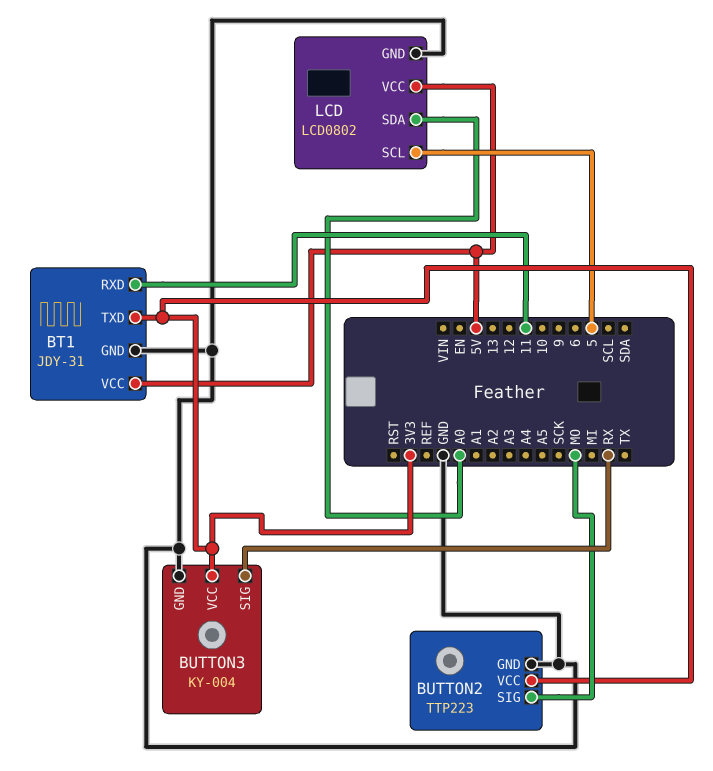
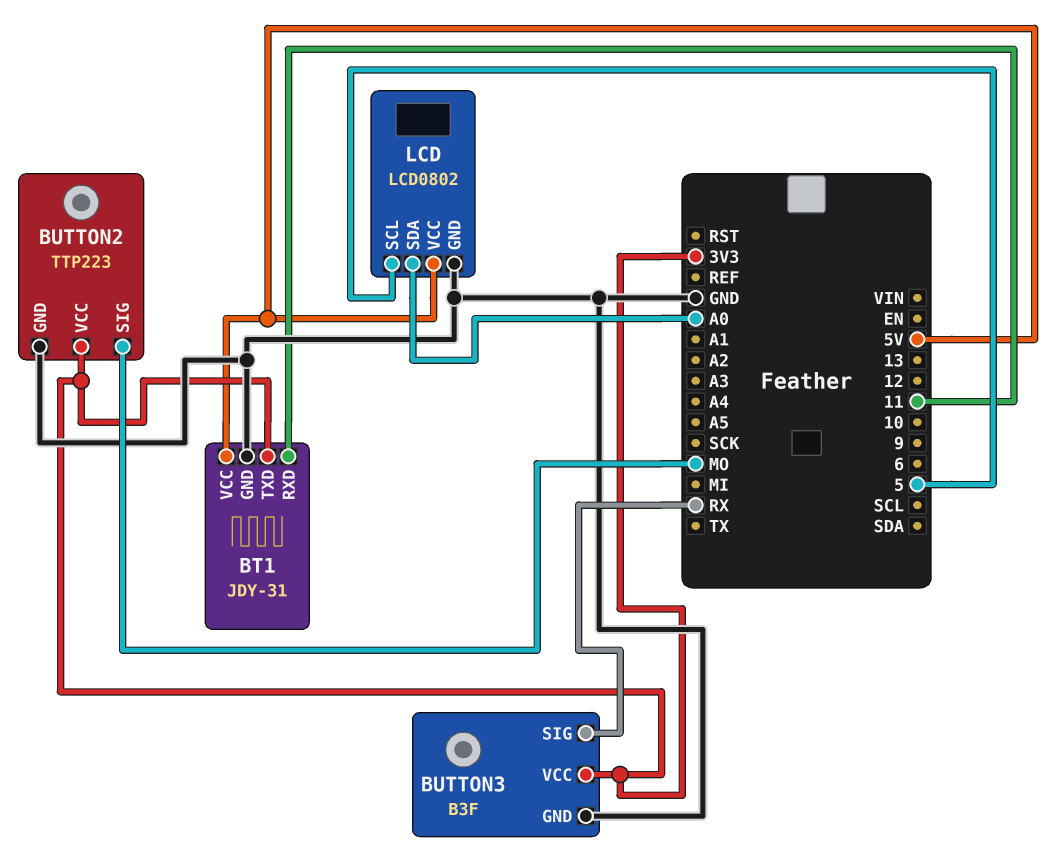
BUTTON3: KY-004 -> B3F

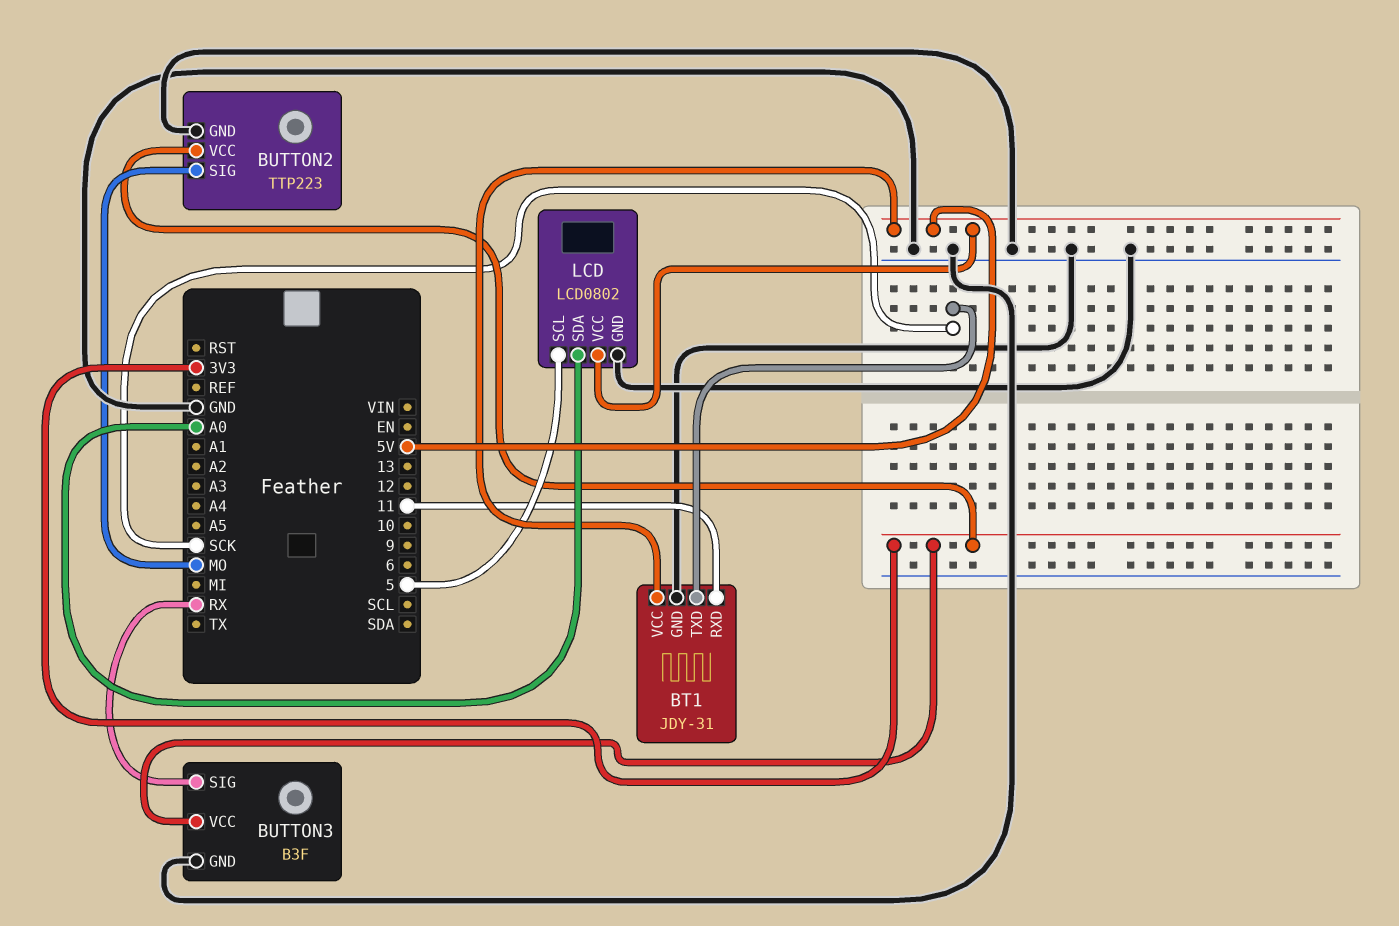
BT1 pin TXD: 3V3 -> SCK

